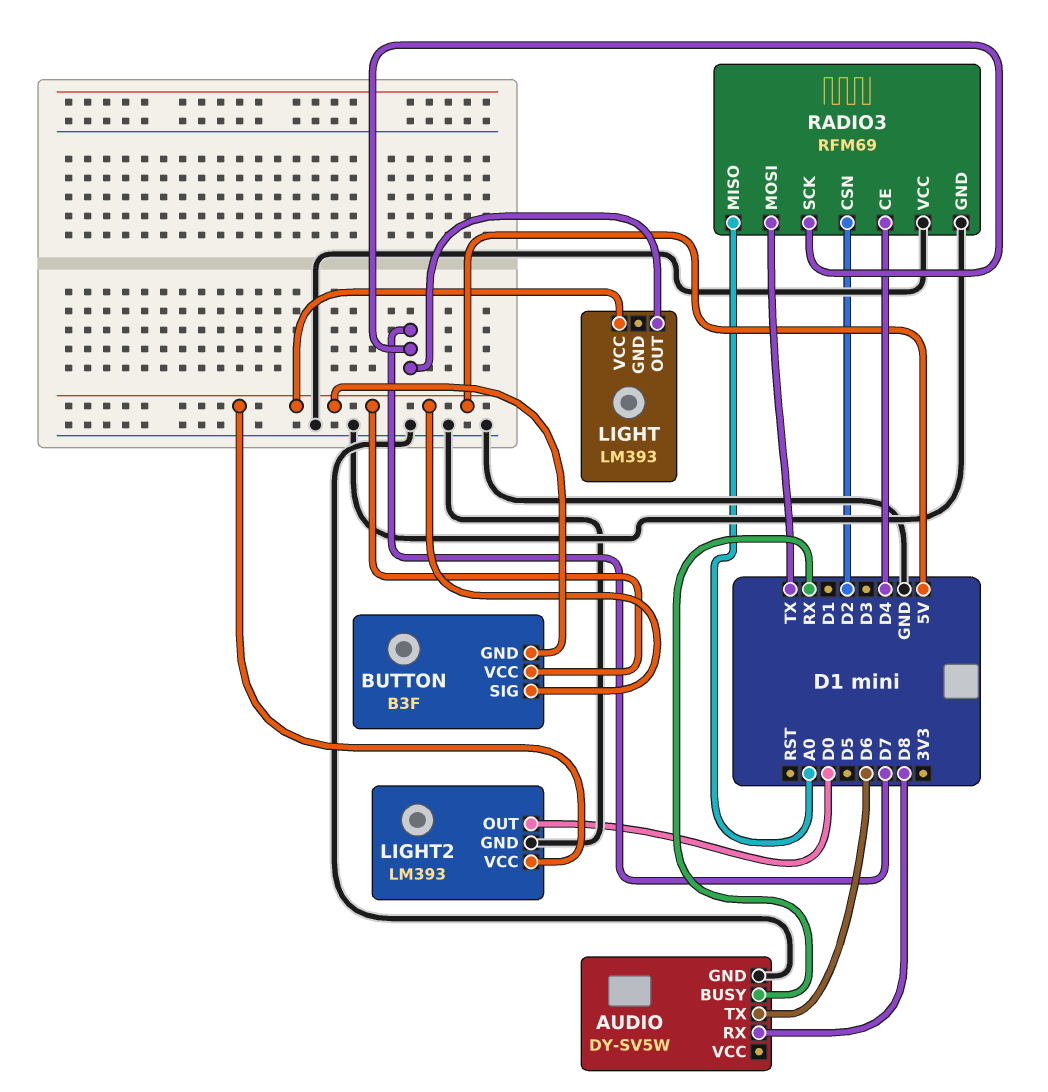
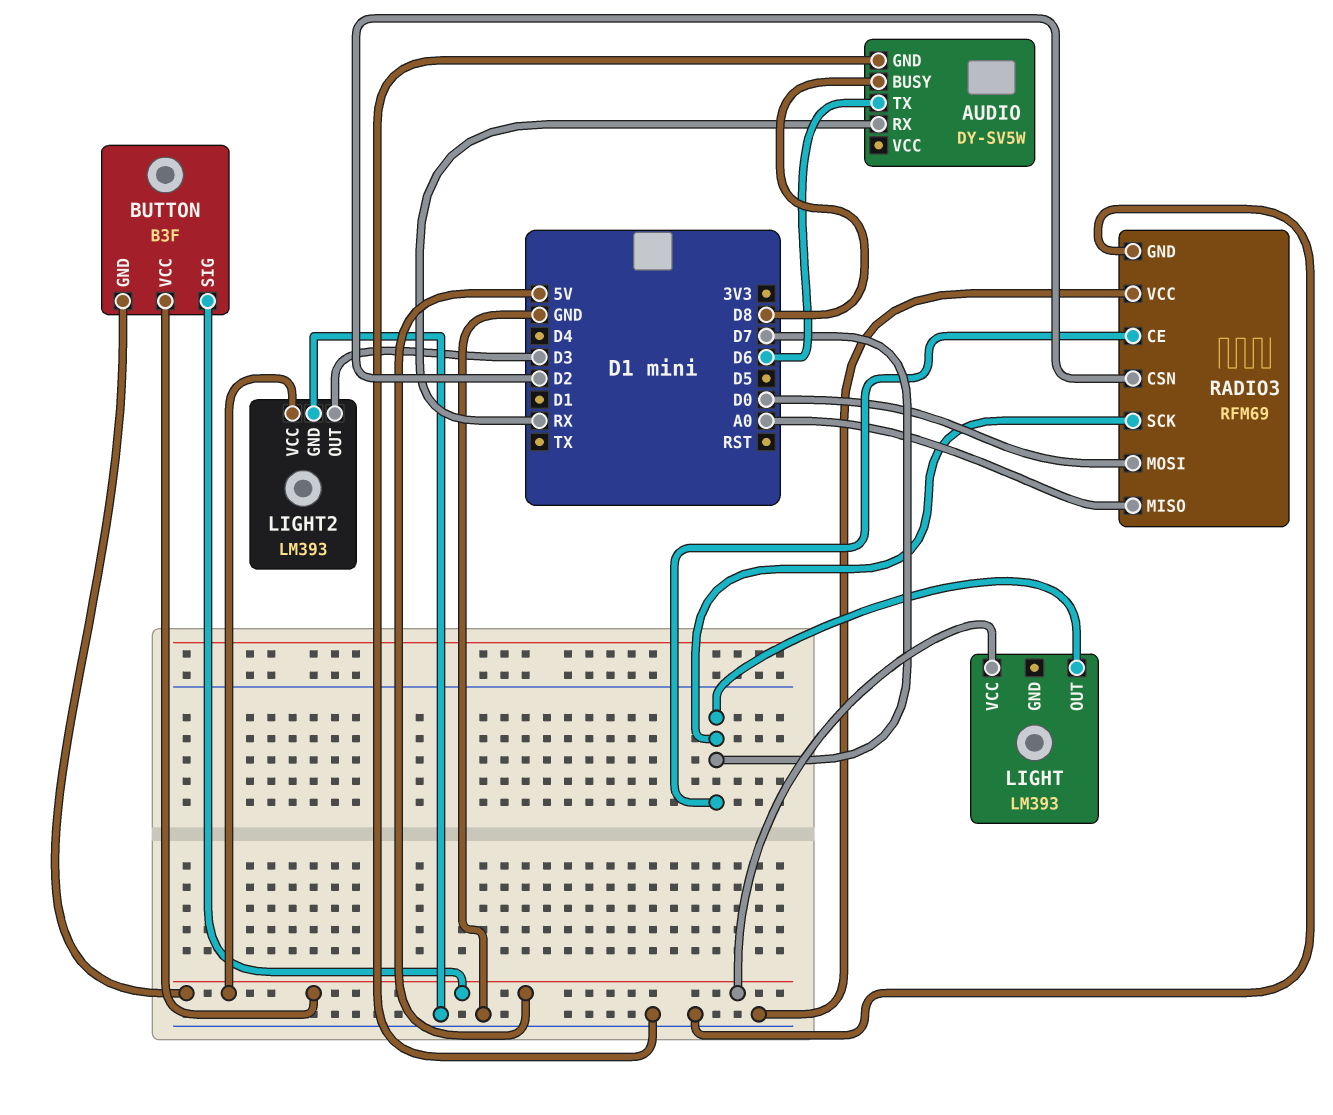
AUDIO pin BUSY: RX -> D8
AUDIO pin RX: D8 -> RX
LIGHT2 pin OUT: D0 -> D3
RADIO3 pin CE: D4 -> D7
RADIO3 pin MOSI: TX -> D0

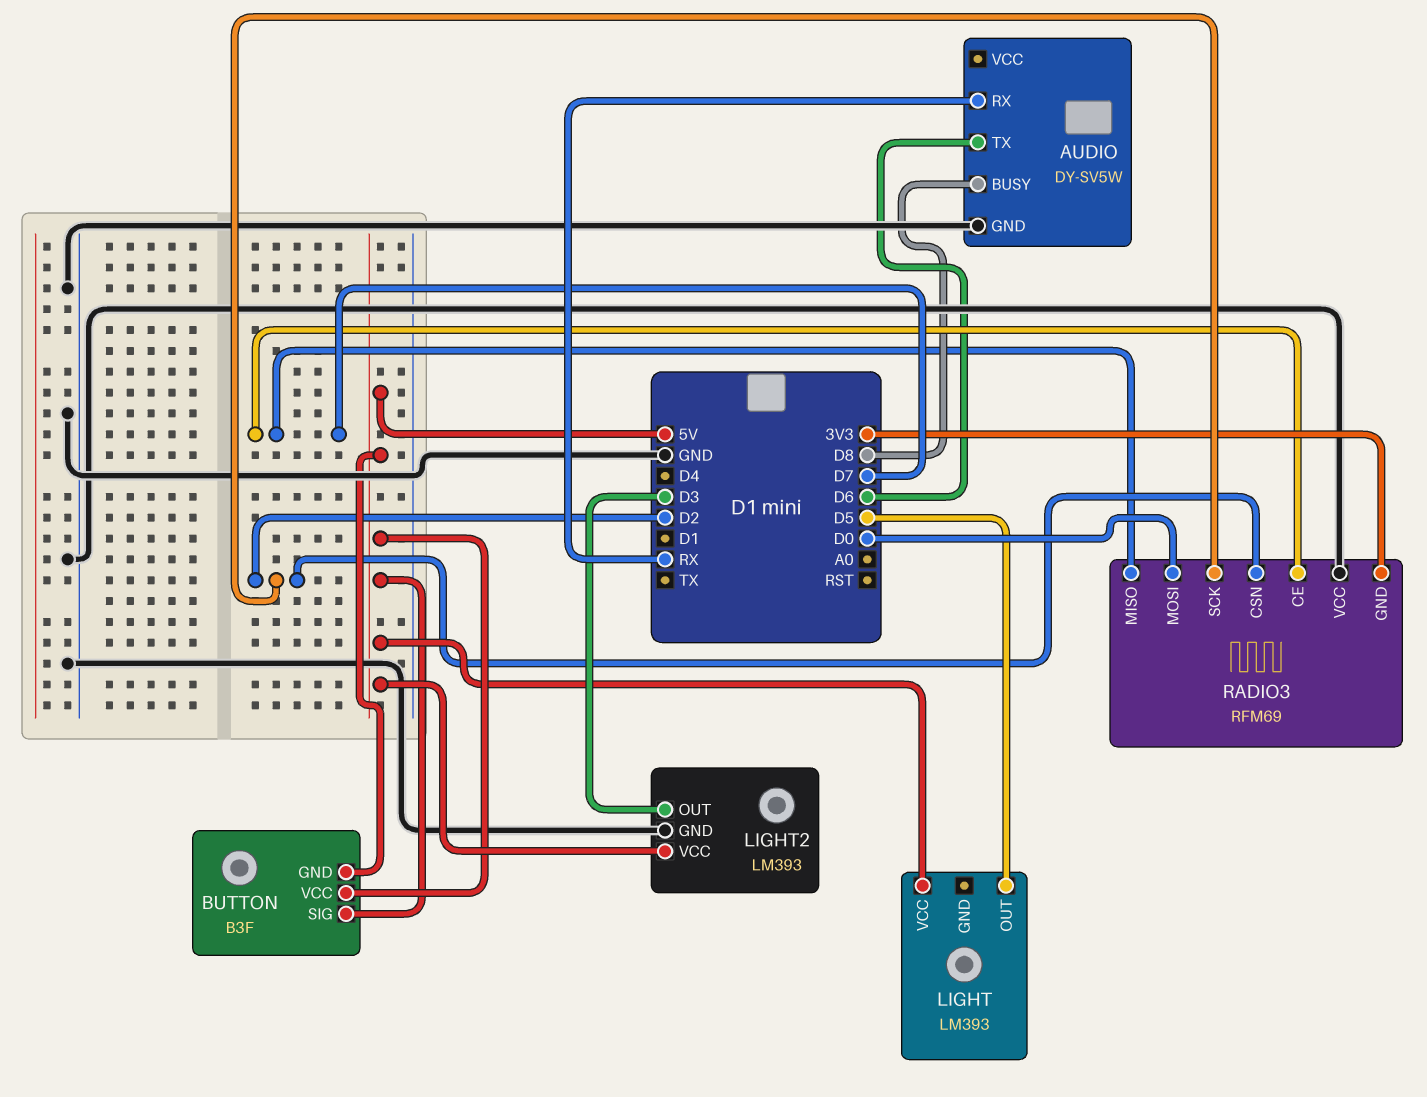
LIGHT pin OUT: D7 -> D5
RADIO3 pin GND: GND -> 3V3
RADIO3 pin MISO: A0 -> D7
RADIO3 pin SCK: D7 -> D2

